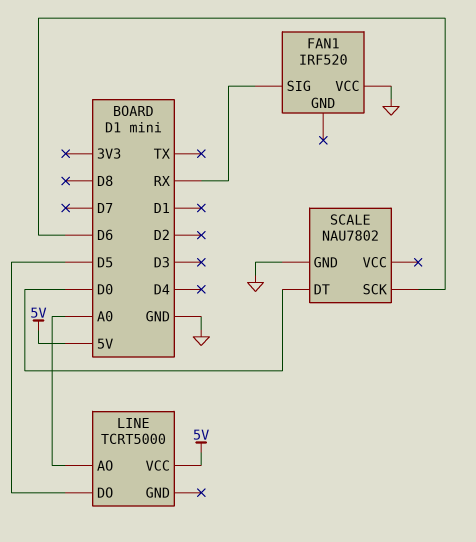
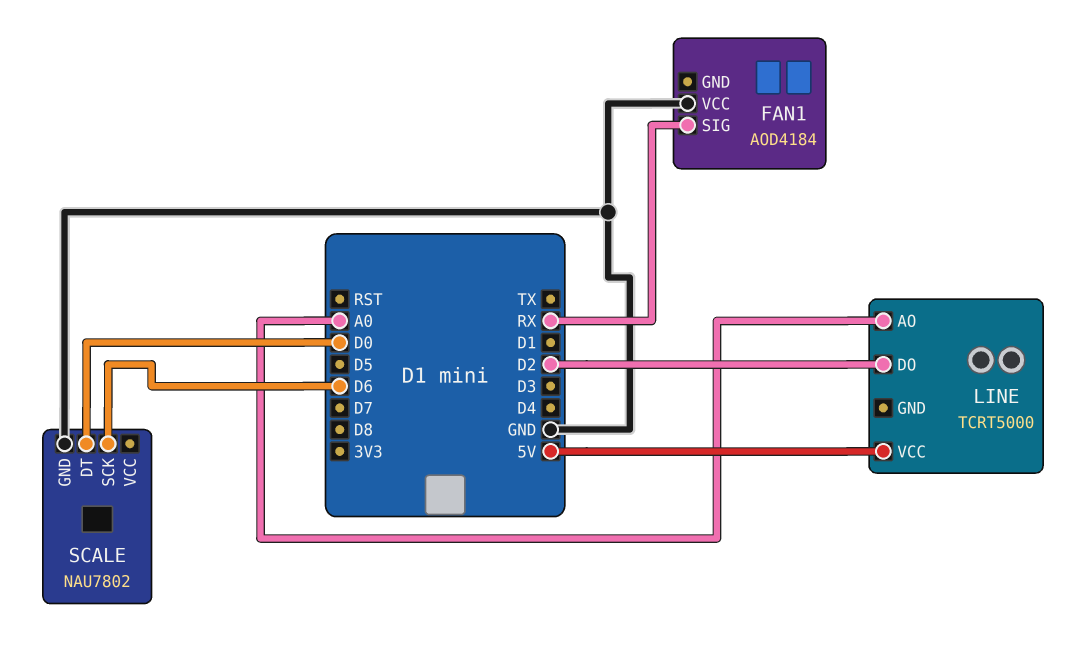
FAN1: IRF520 -> AOD4184
LINE pin DO: D5 -> D2

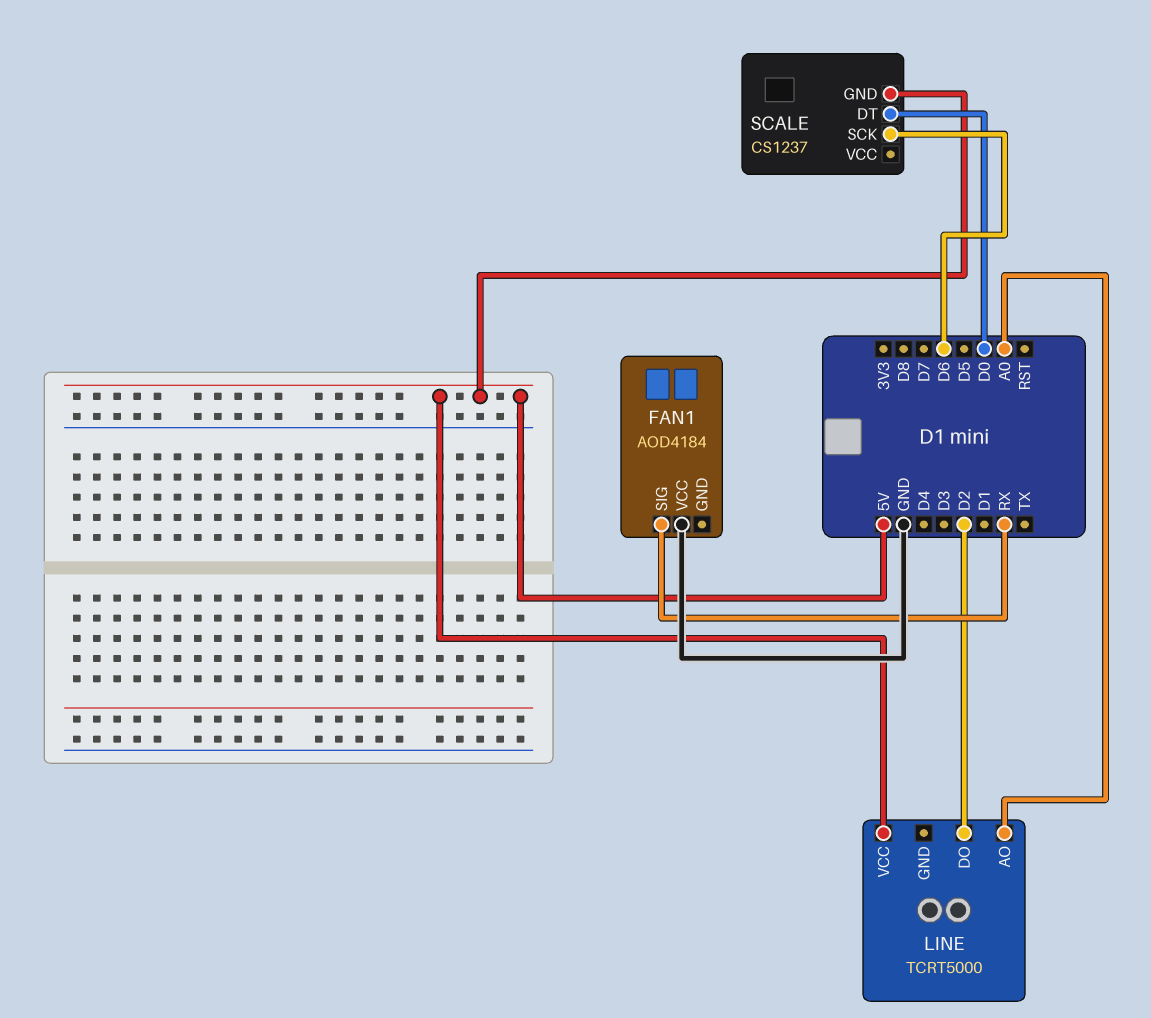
SCALE: NAU7802 -> CS1237
SCALE pin GND: GND -> 5V

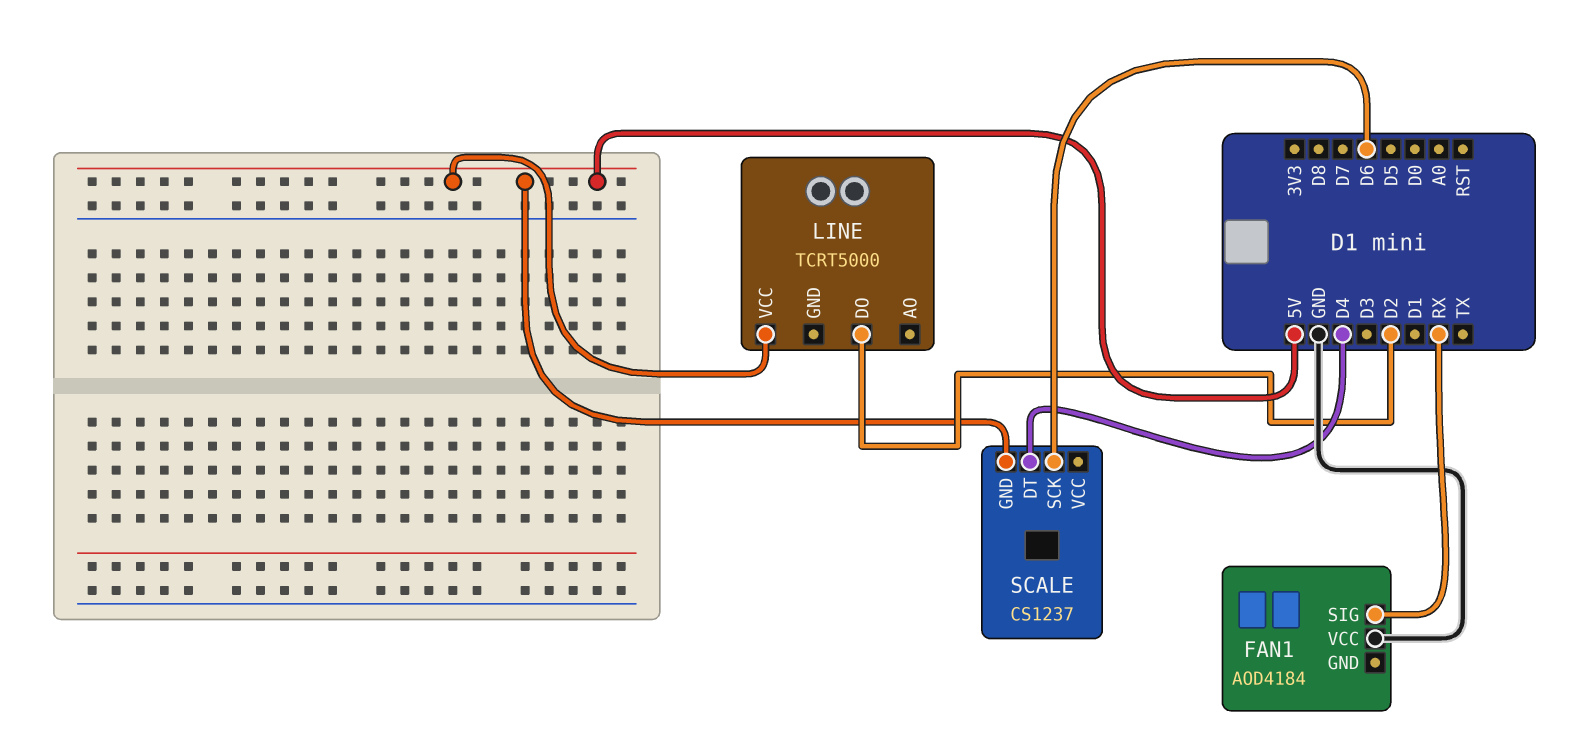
LINE pin AO: A0 -> none
SCALE pin DT: D0 -> D4

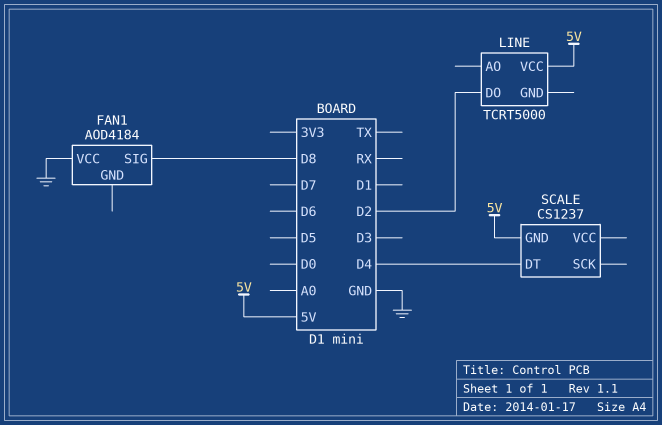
FAN1 pin SIG: RX -> D8
SCALE pin SCK: D6 -> none

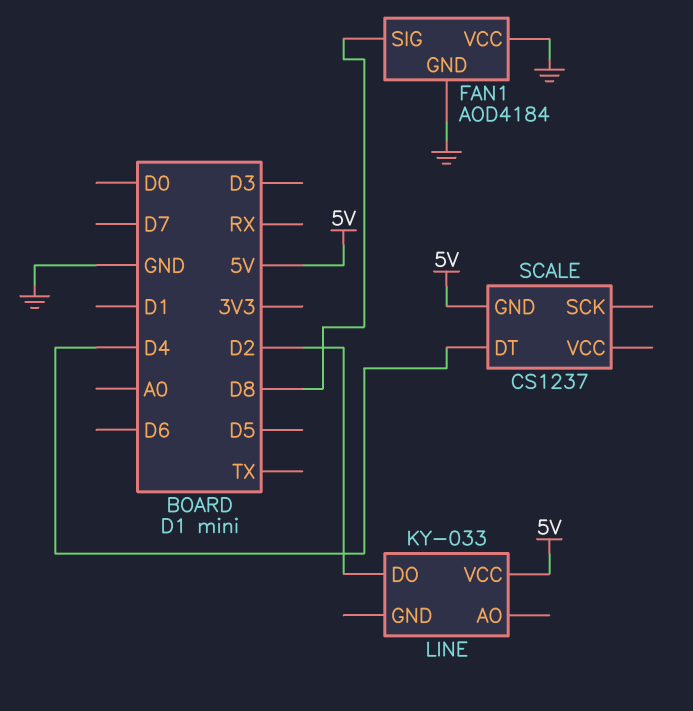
FAN1 pin GND: none -> GND
LINE: TCRT5000 -> KY-033

